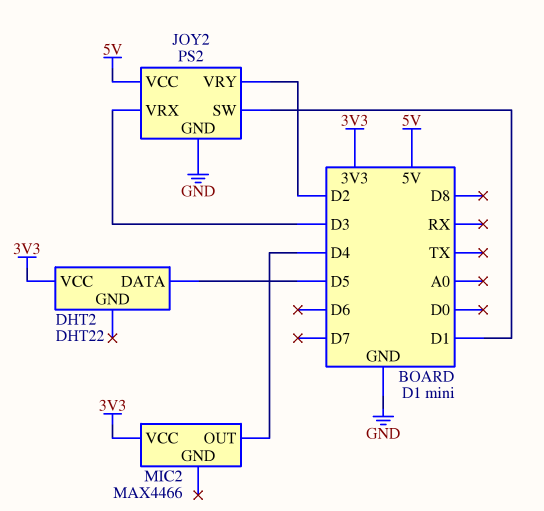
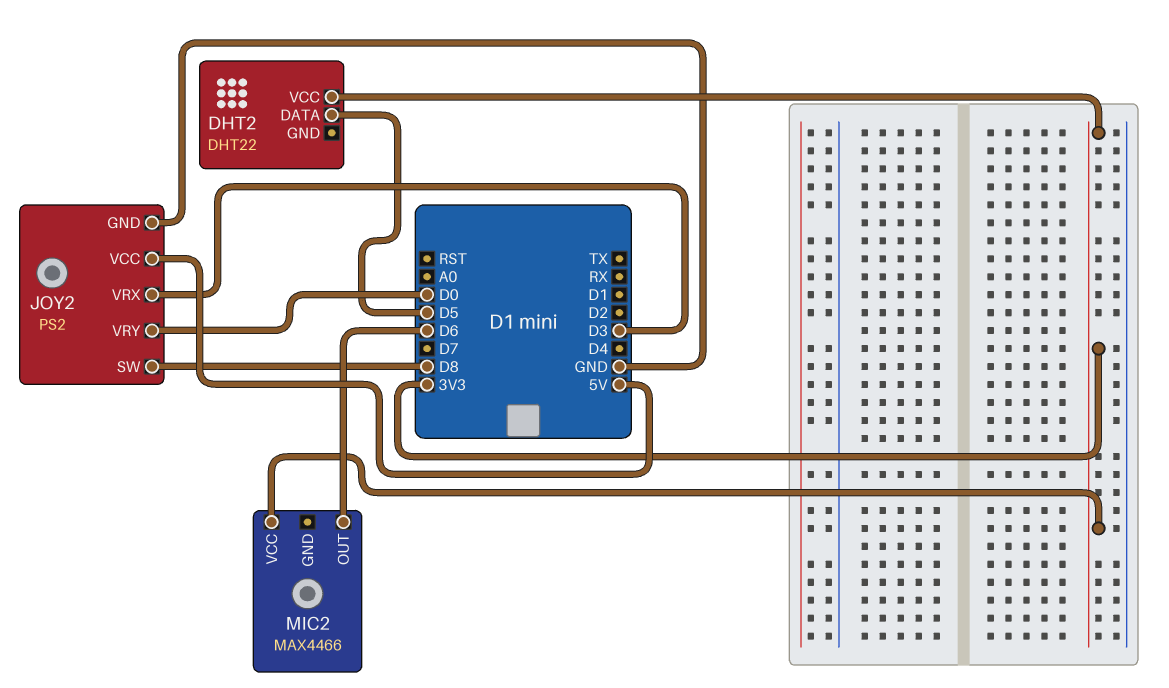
JOY2 pin SW: D1 -> D8
JOY2 pin VRY: D2 -> D0
MIC2 pin OUT: D4 -> D6

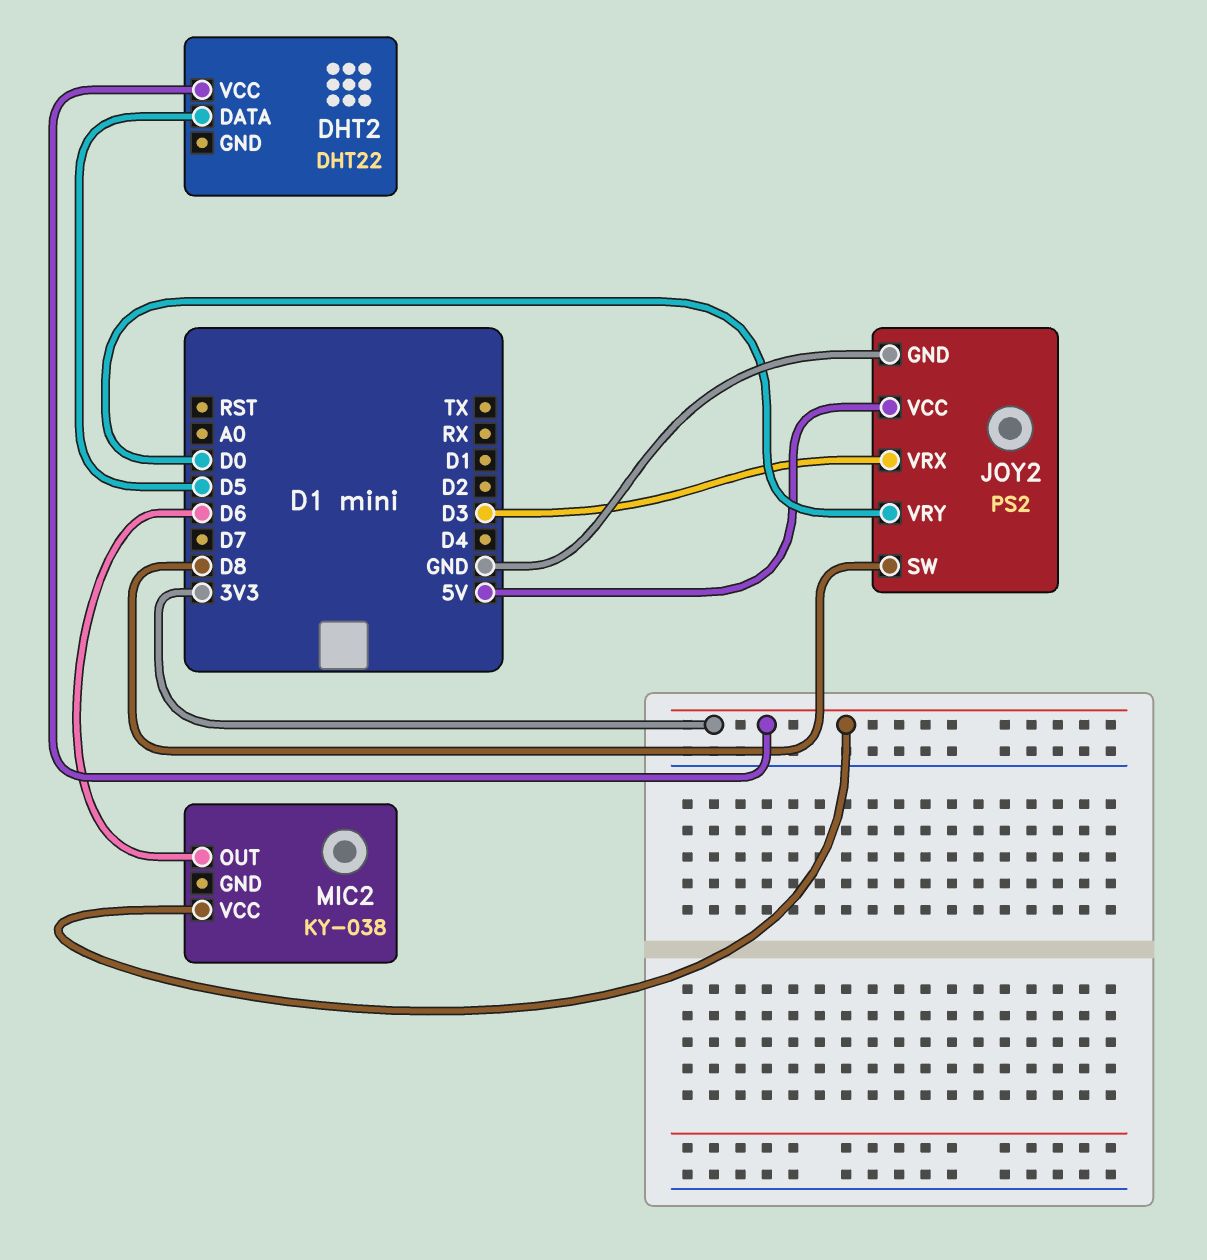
MIC2: MAX4466 -> KY-038

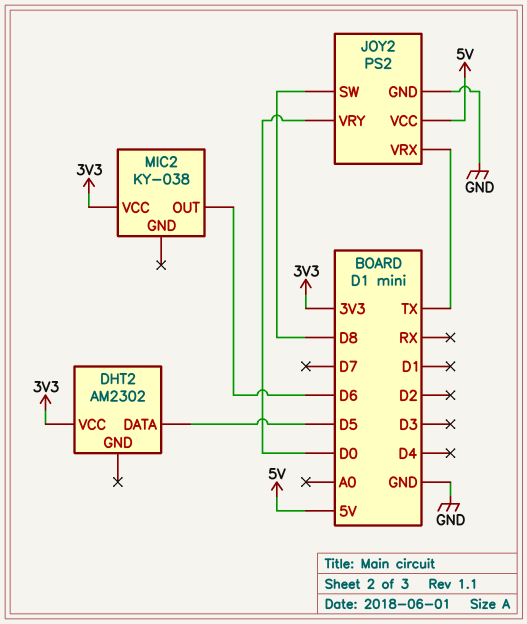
DHT2: DHT22 -> AM2302
JOY2 pin VRX: D3 -> TX

